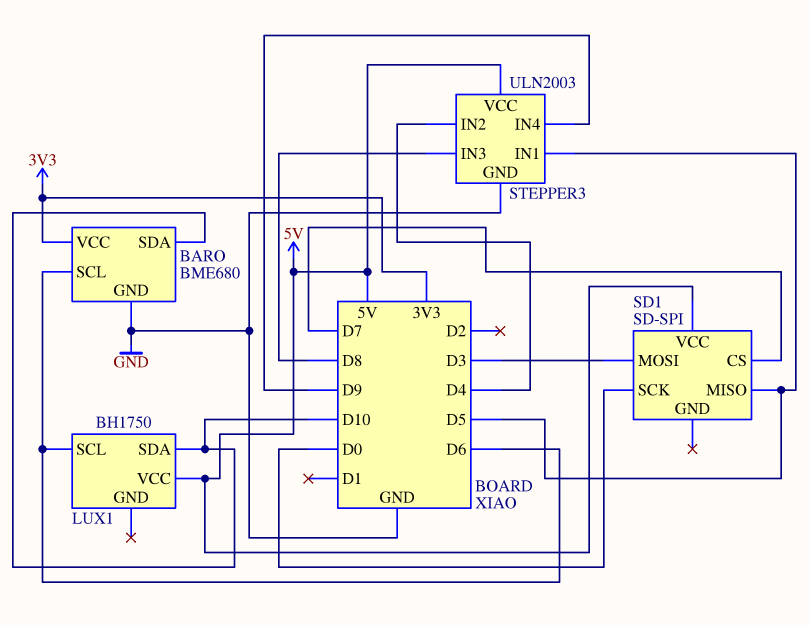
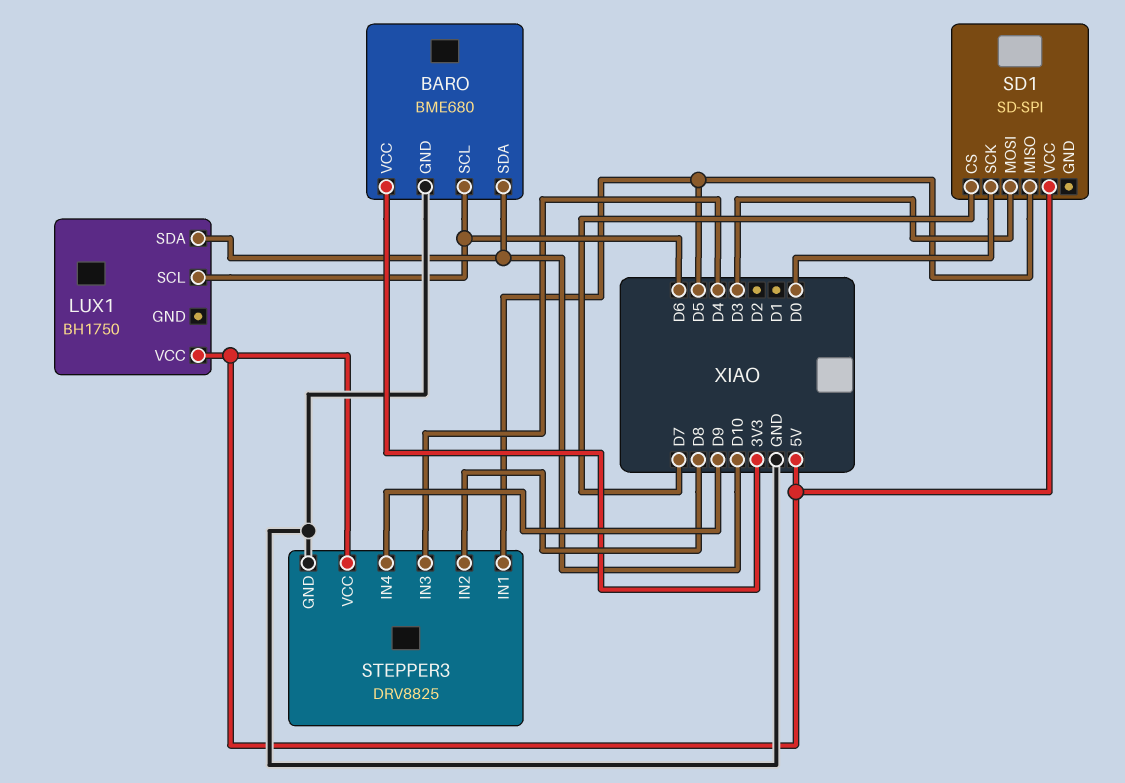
STEPPER3: ULN2003 -> DRV8825
STEPPER3 pin IN2: D4 -> D8
STEPPER3 pin IN3: D8 -> D4

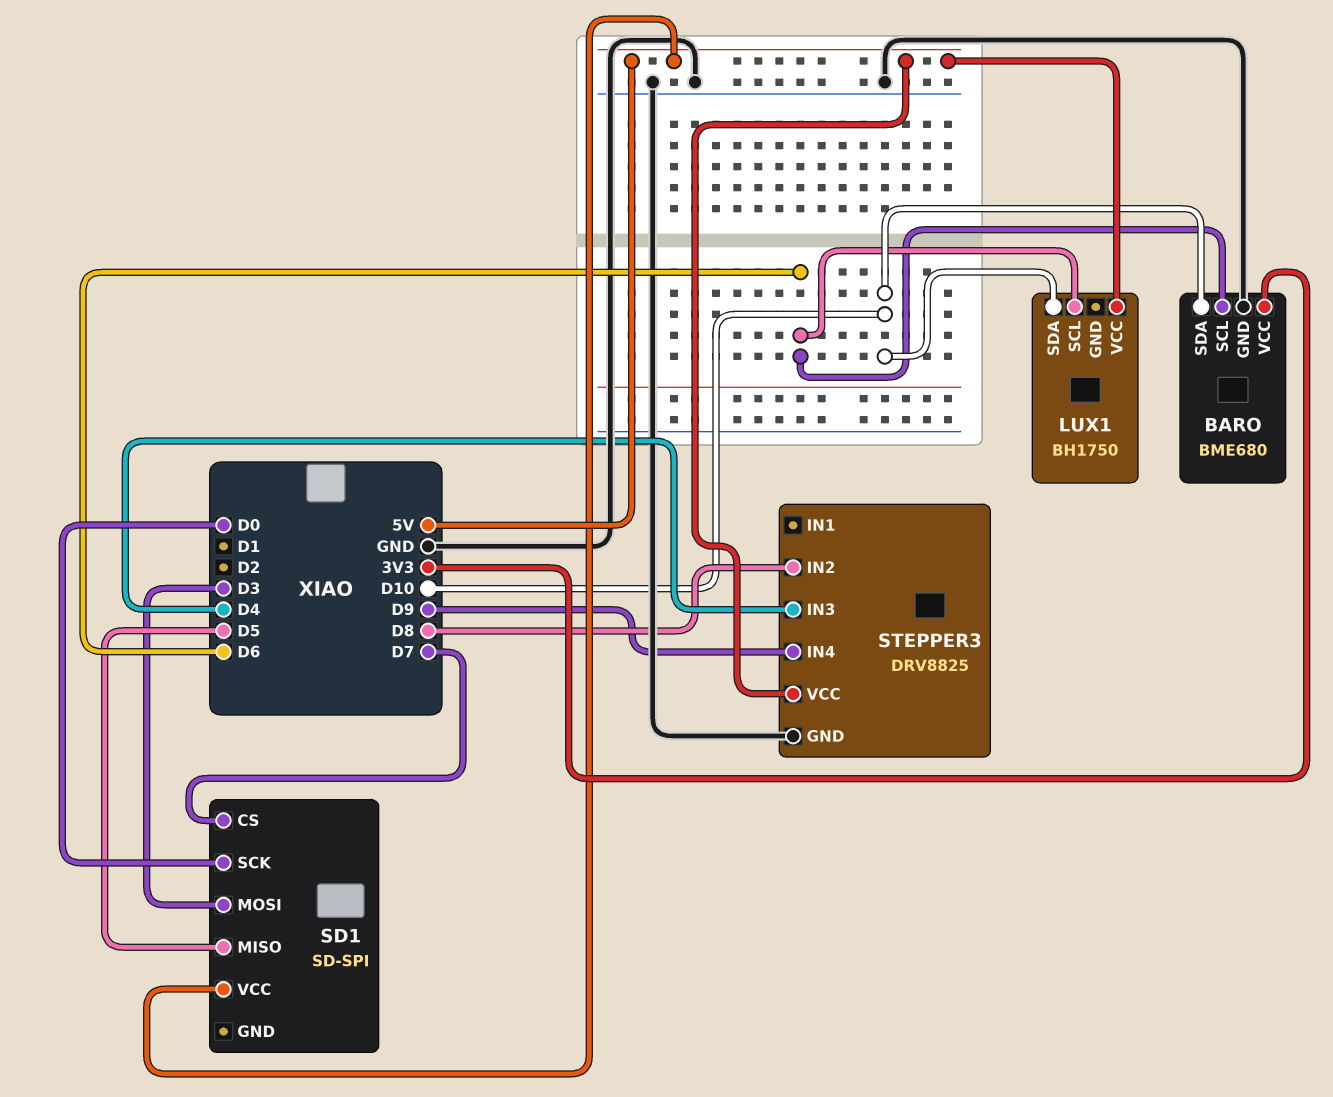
STEPPER3 pin IN1: D5 -> none

